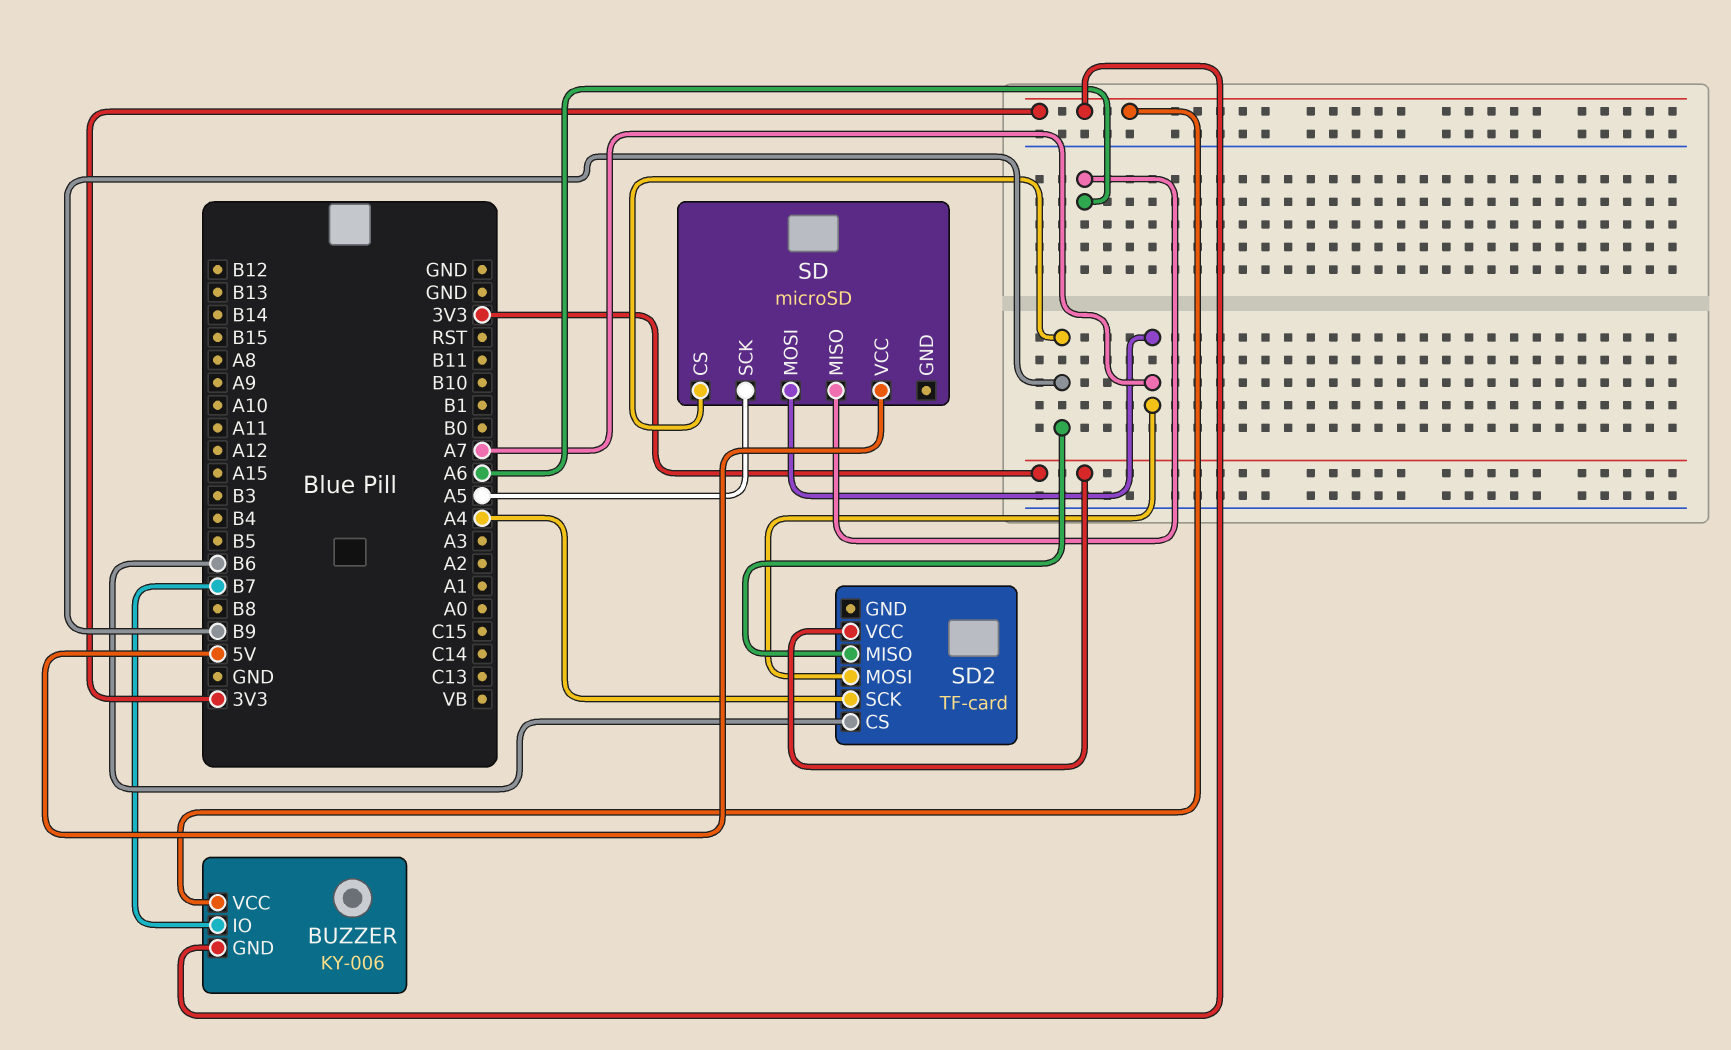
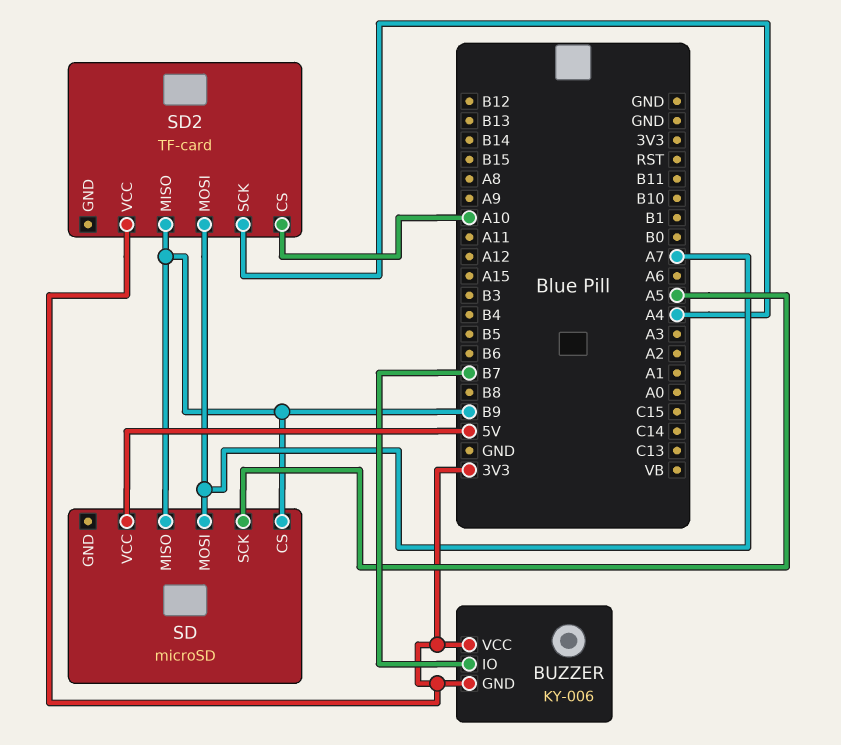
SD pin MISO: A6 -> B9
SD2 pin CS: B6 -> A10

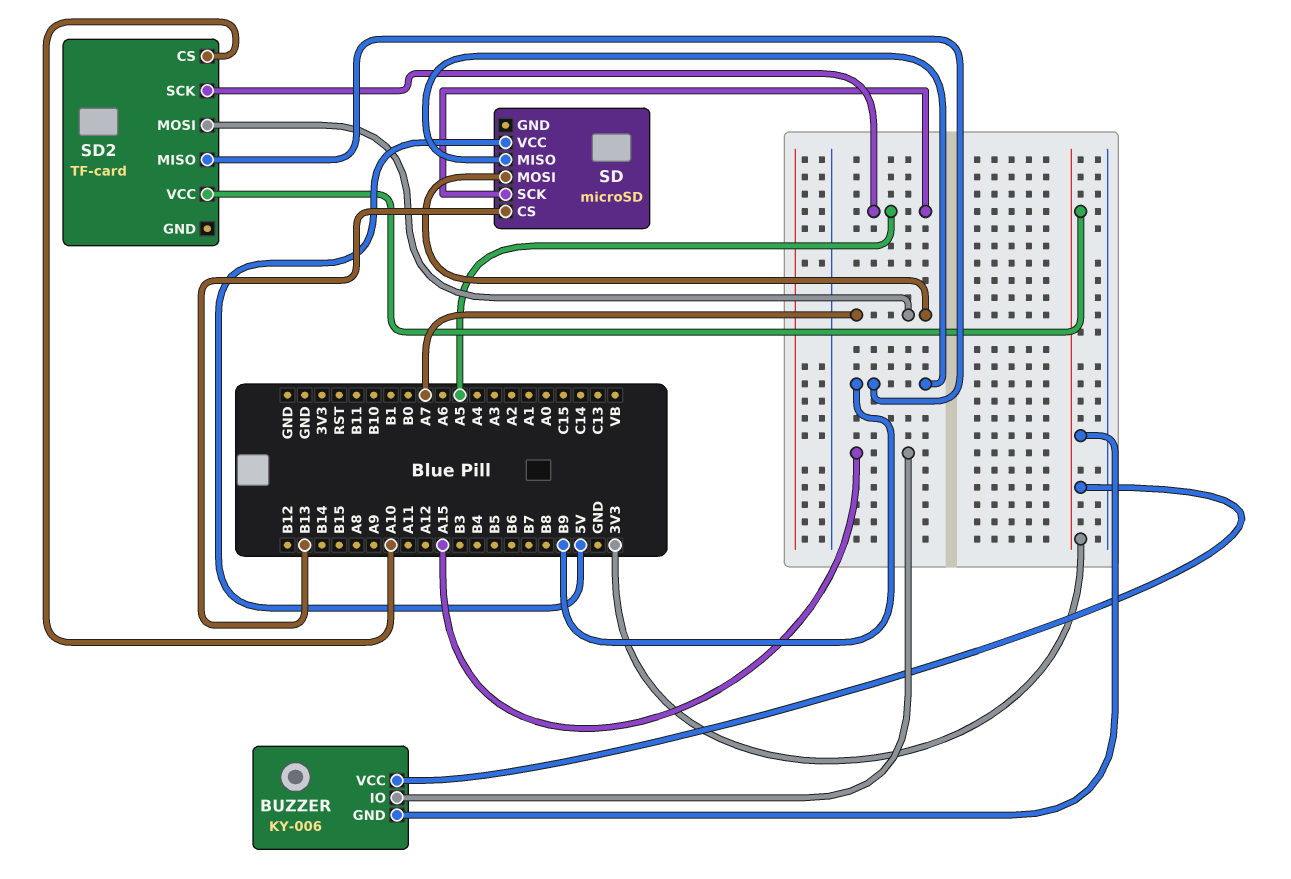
BUZZER pin IO: B7 -> A15
SD pin CS: B9 -> B13
SD2 pin SCK: A4 -> A5

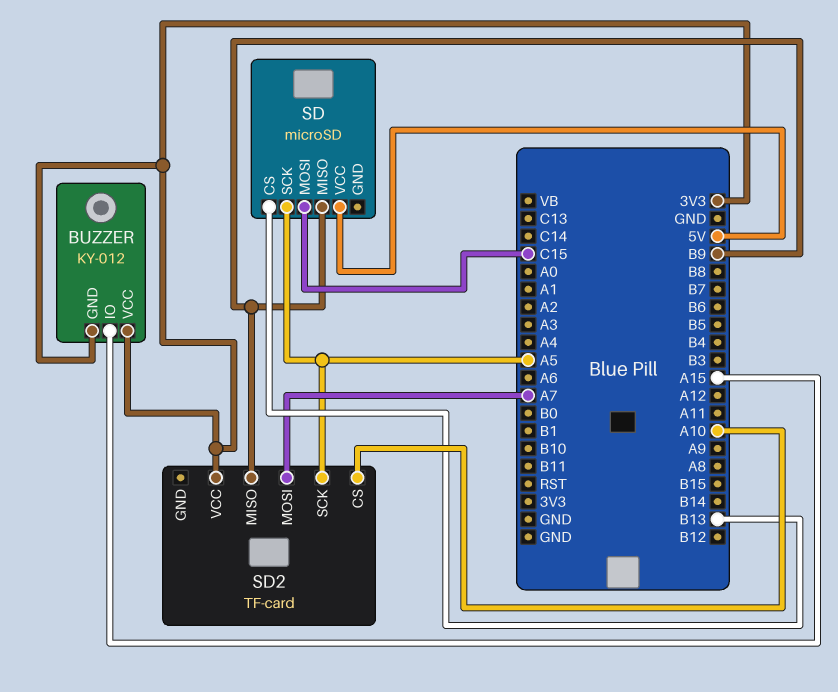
BUZZER: KY-006 -> KY-012
SD pin MOSI: A7 -> C15

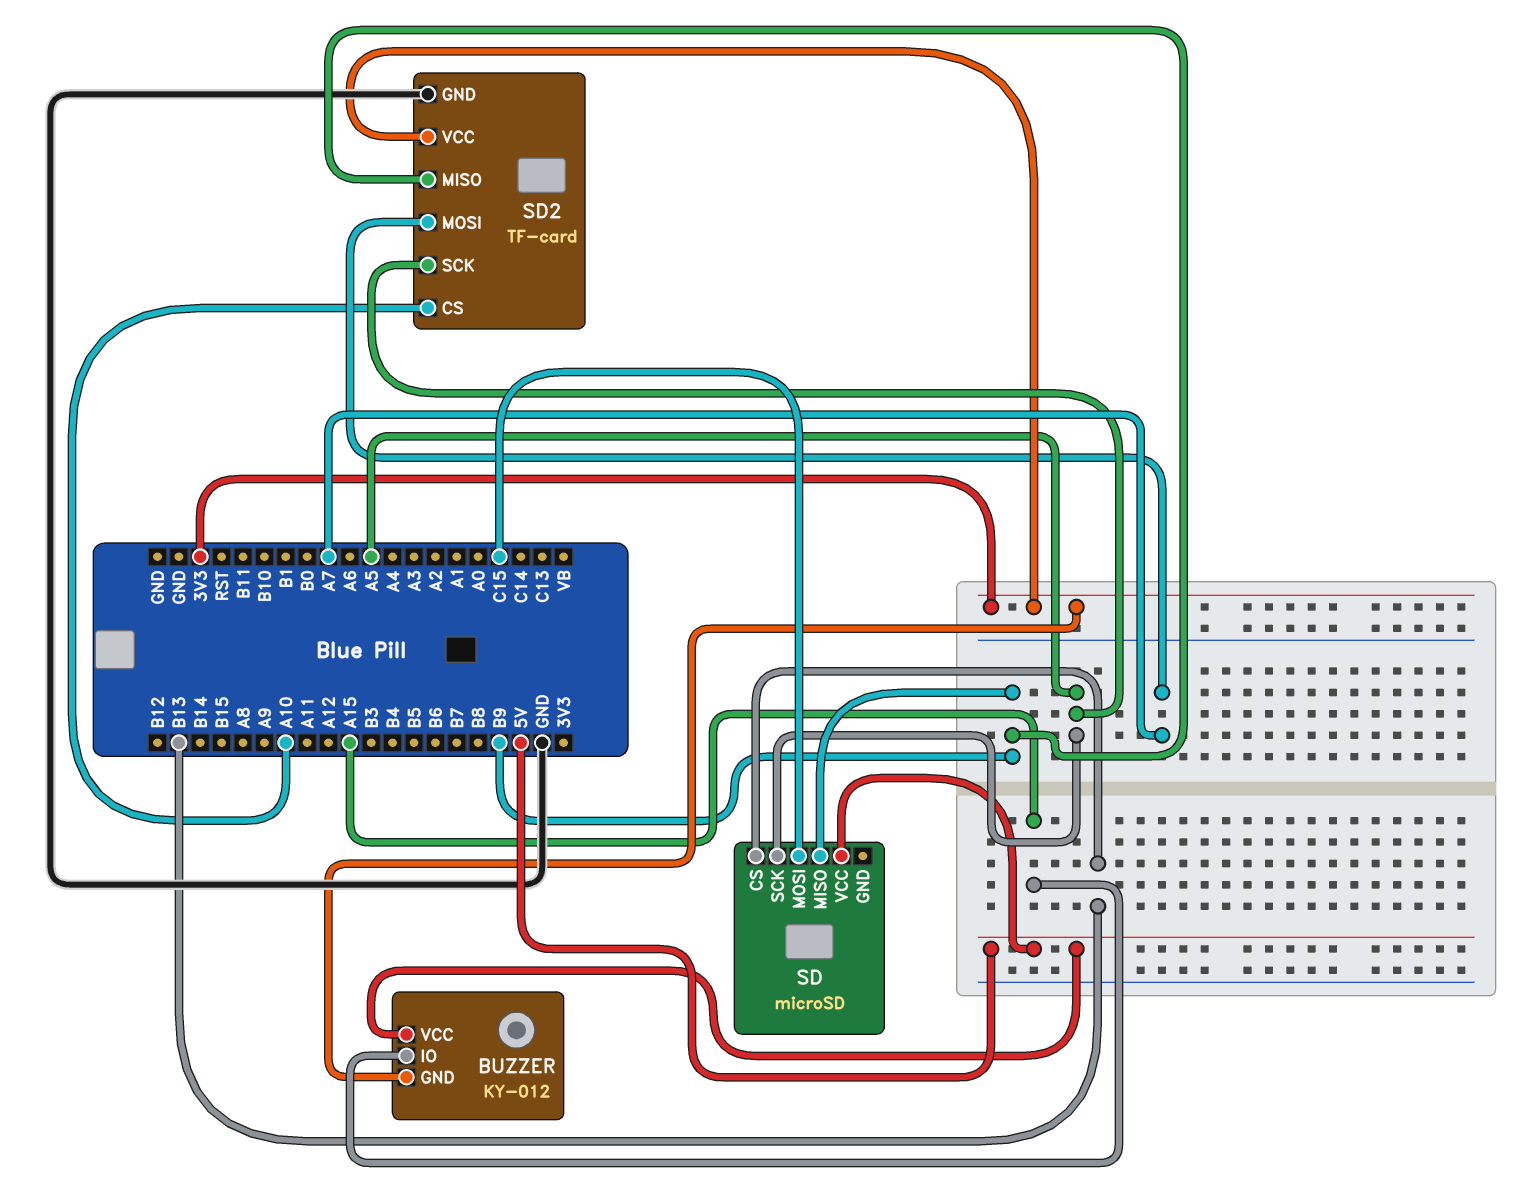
BUZZER pin VCC: 3V3 -> 5V
SD2 pin GND: none -> GND

